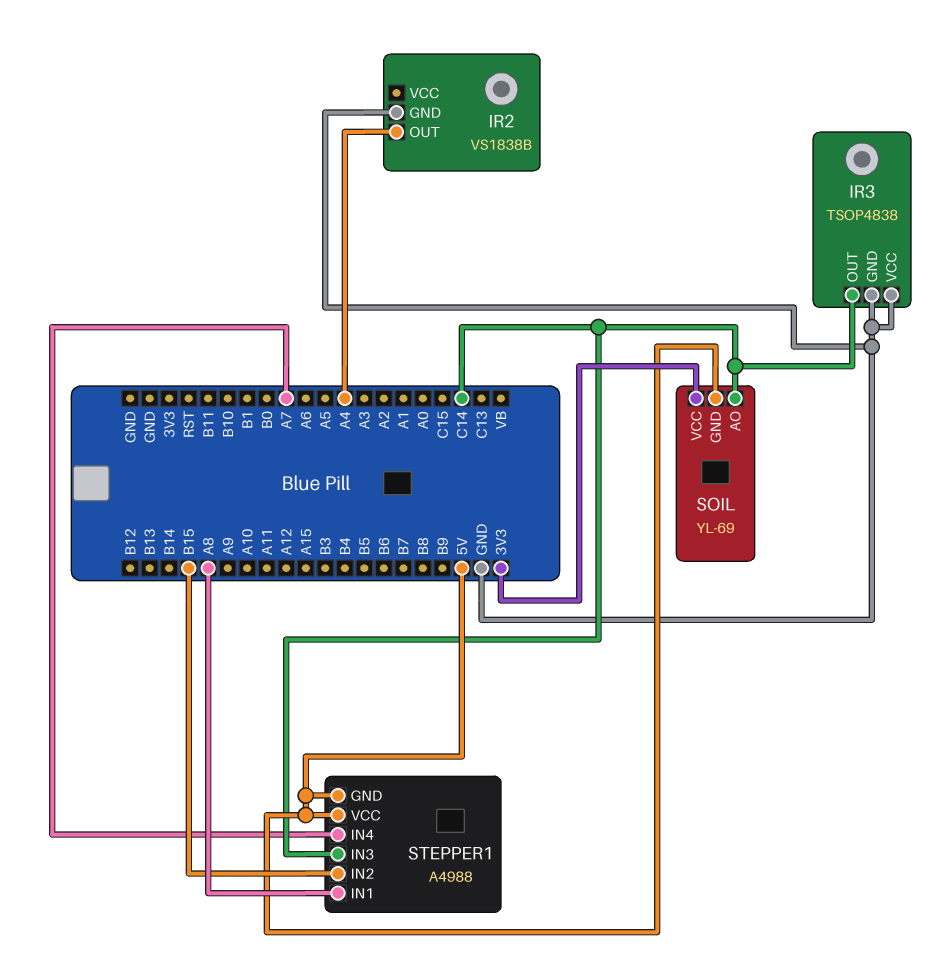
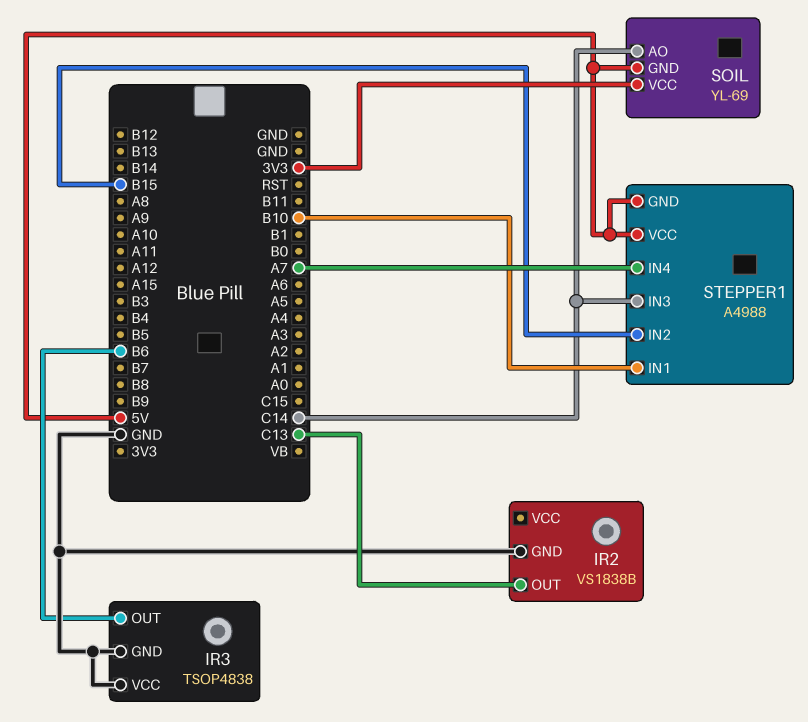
IR2 pin OUT: A4 -> C13
IR3 pin OUT: C14 -> B6
STEPPER1 pin IN1: A8 -> B10

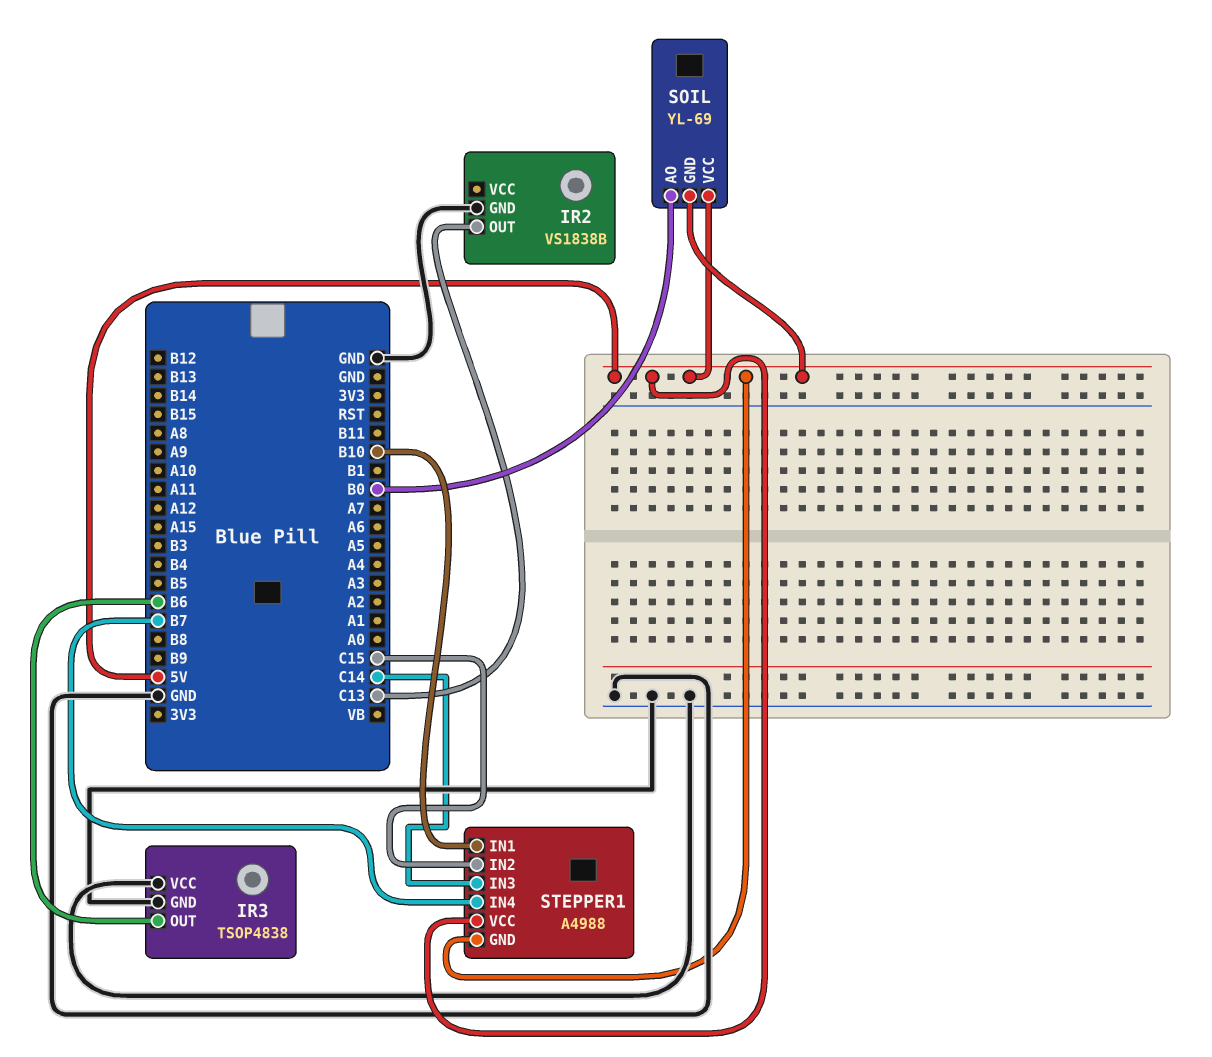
SOIL pin AO: C14 -> B0
SOIL pin VCC: 3V3 -> 5V
STEPPER1 pin IN2: B15 -> C15
STEPPER1 pin IN4: A7 -> B7

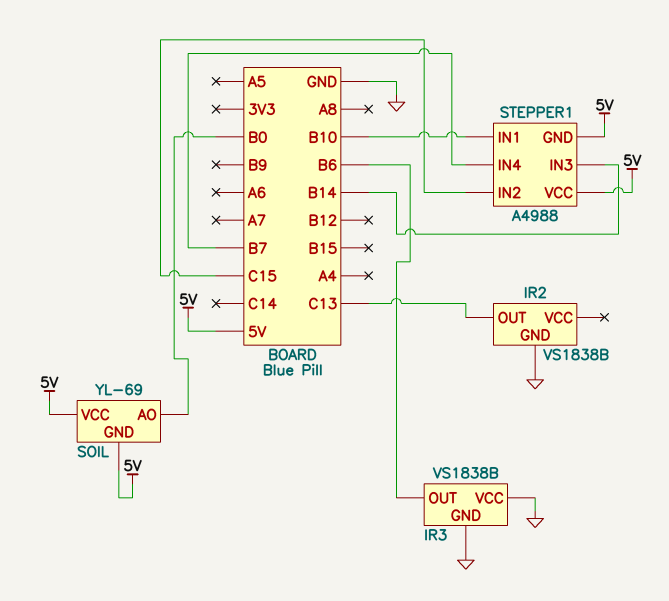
IR3: TSOP4838 -> VS1838B
STEPPER1 pin IN3: C14 -> B14

